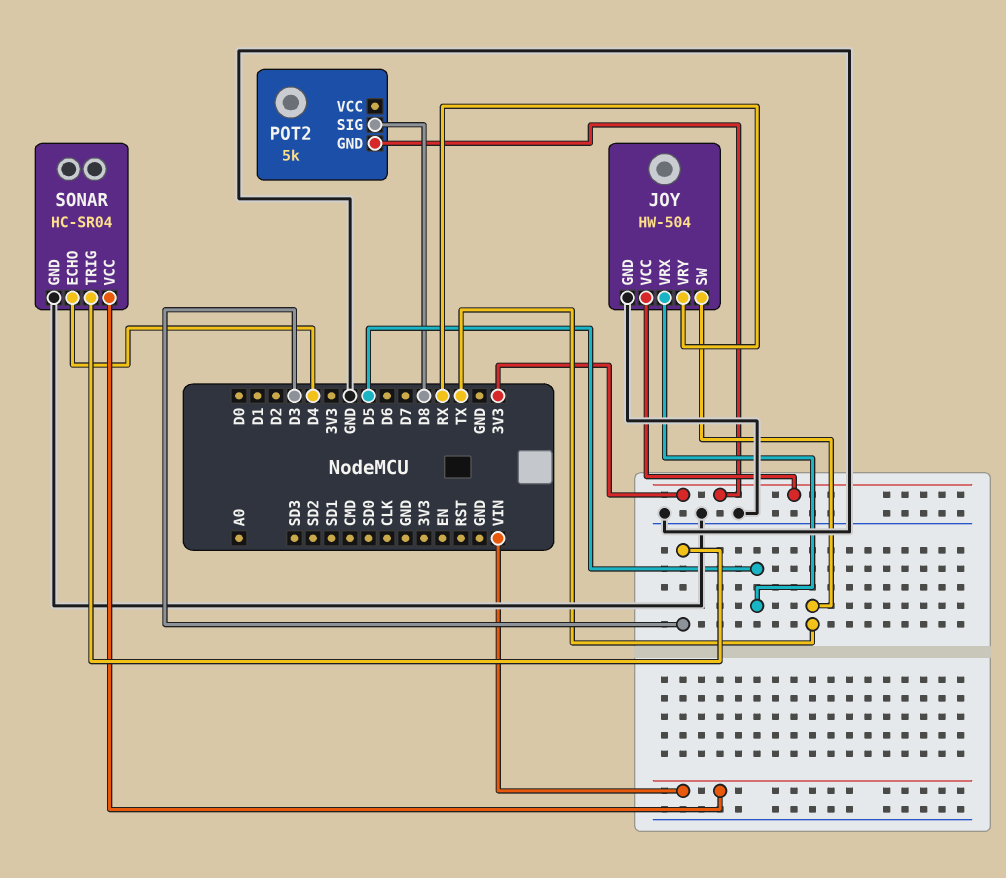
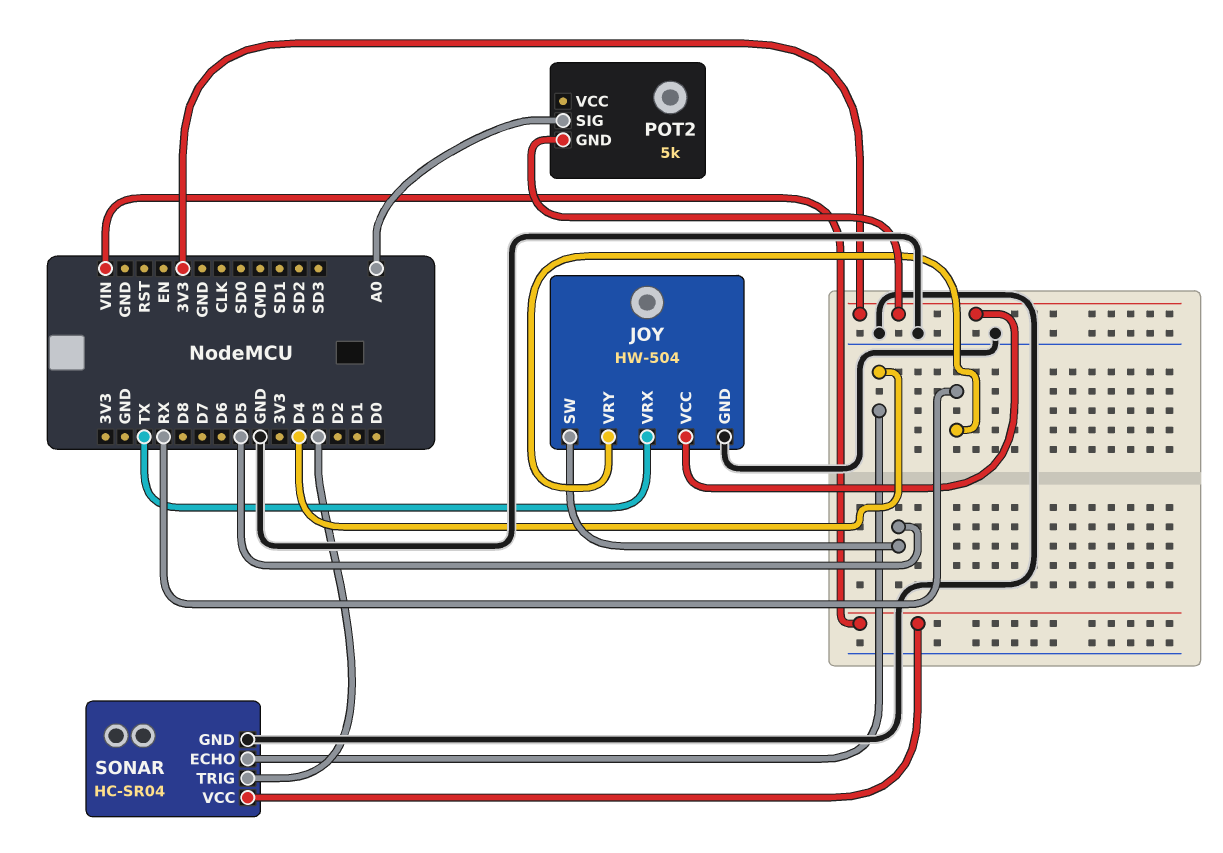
JOY pin SW: TX -> D5
JOY pin VRX: D5 -> TX
POT2 pin SIG: D8 -> A0

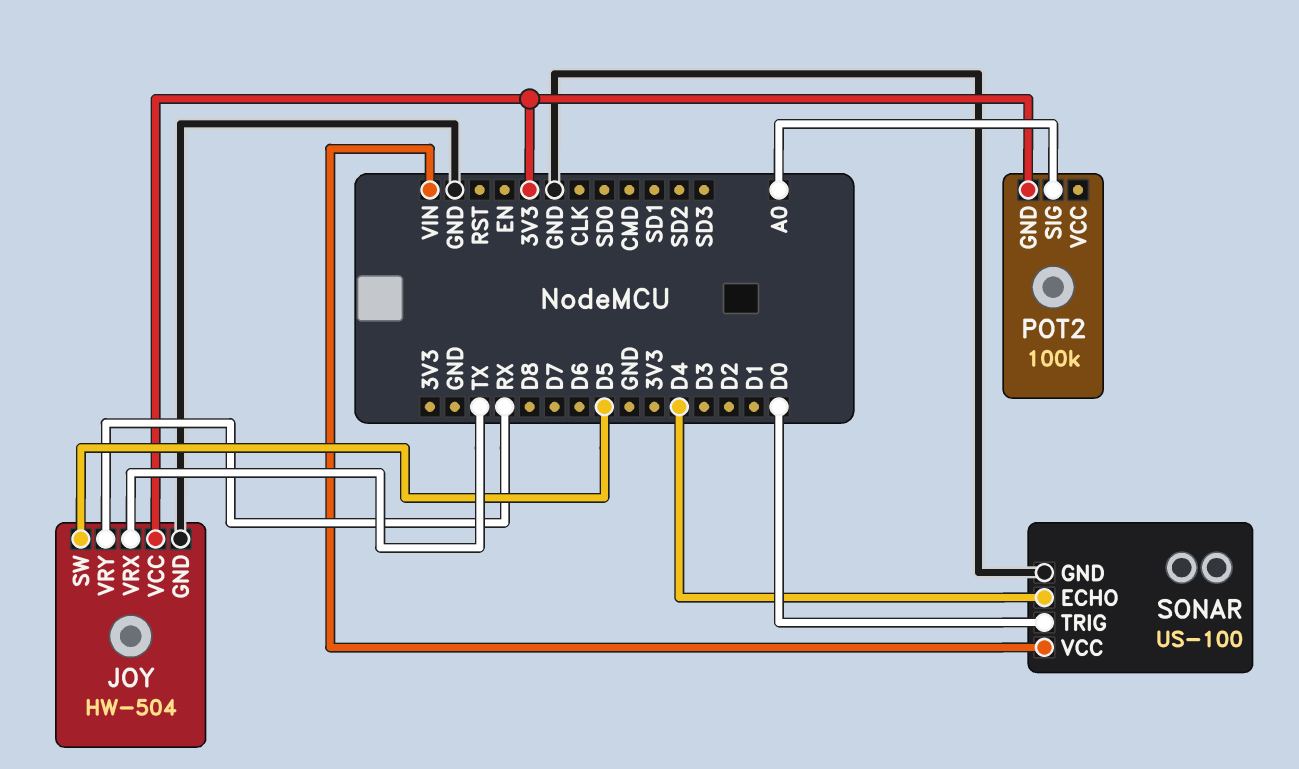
POT2: 5k -> 100k
SONAR: HC-SR04 -> US-100
SONAR pin TRIG: D3 -> D0

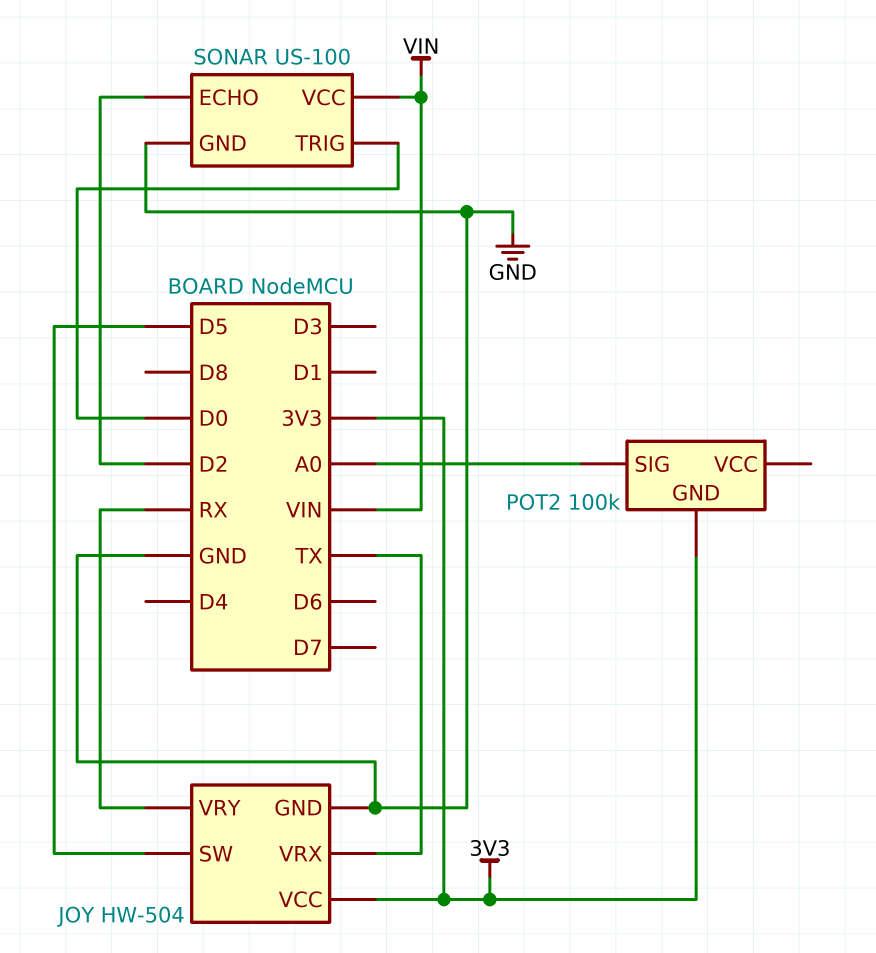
SONAR pin ECHO: D4 -> D2

